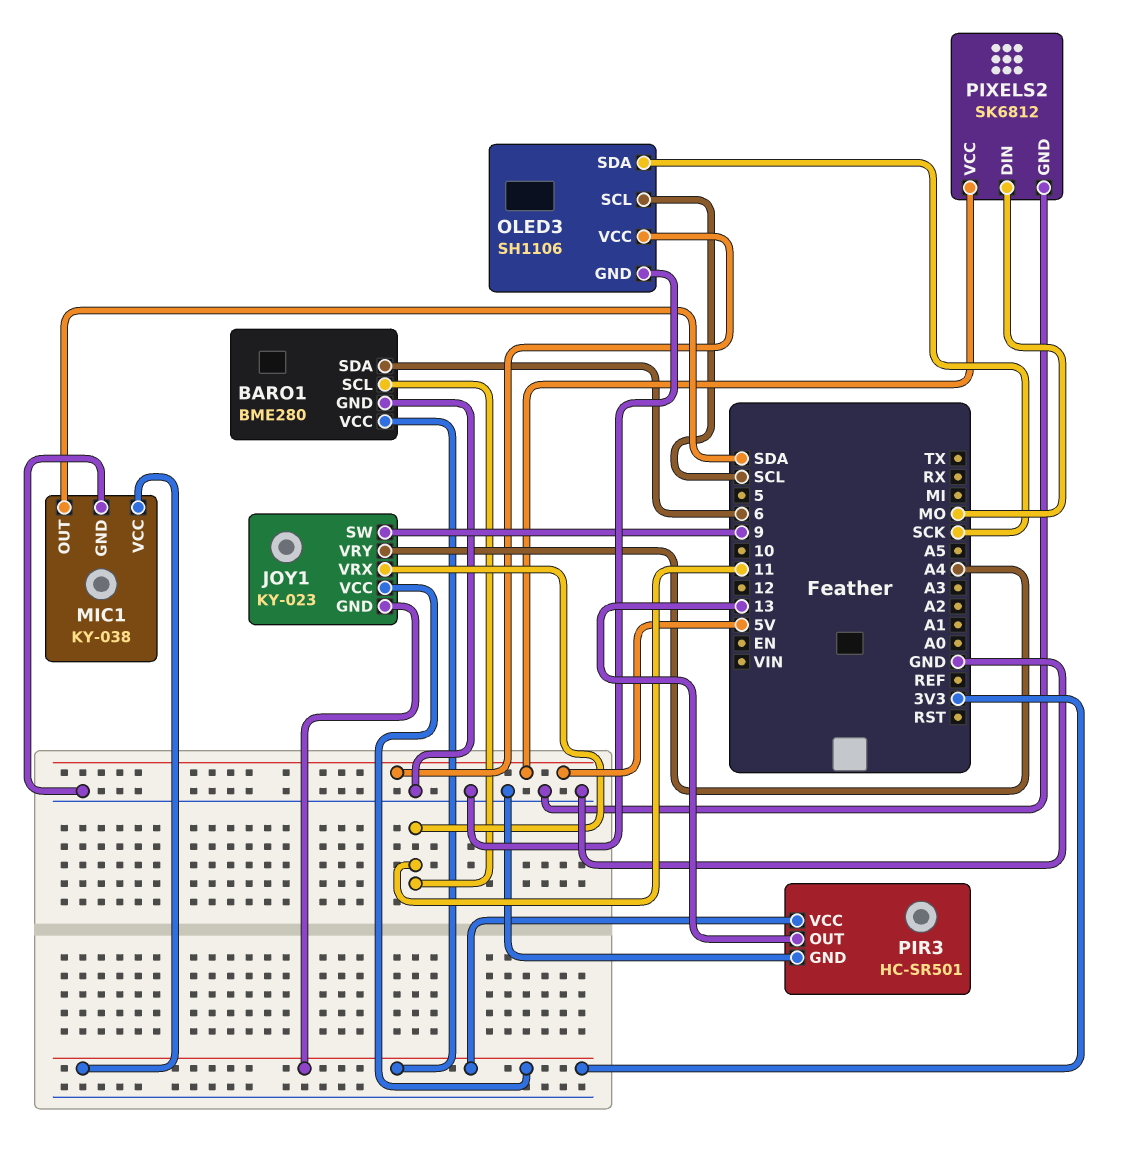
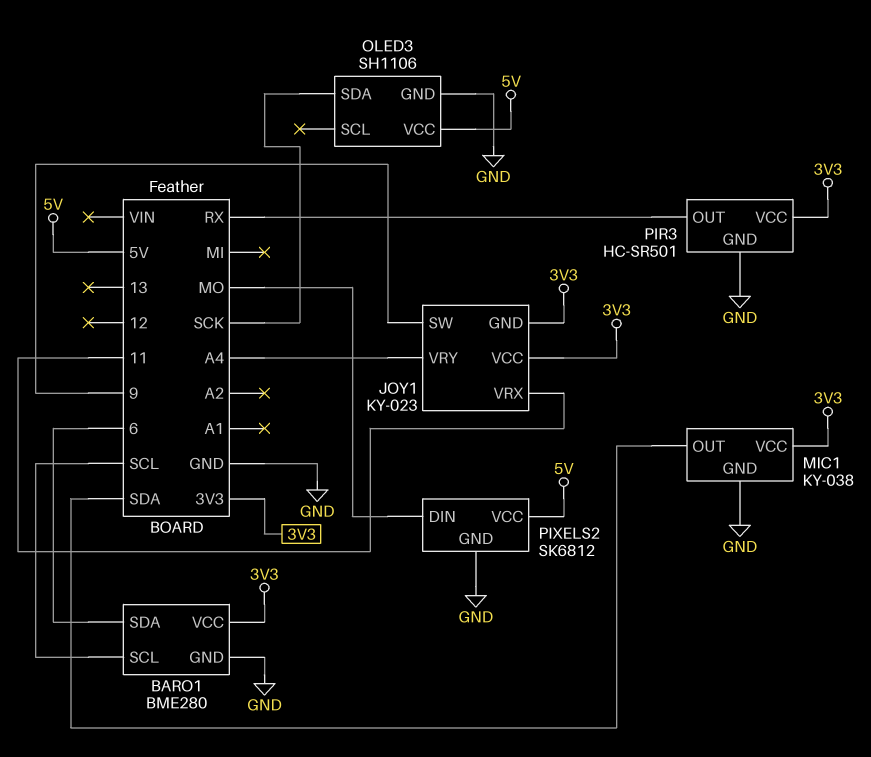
BARO1 pin SCL: 11 -> SCL
OLED3 pin SCL: SCL -> none
PIR3 pin OUT: 13 -> RX

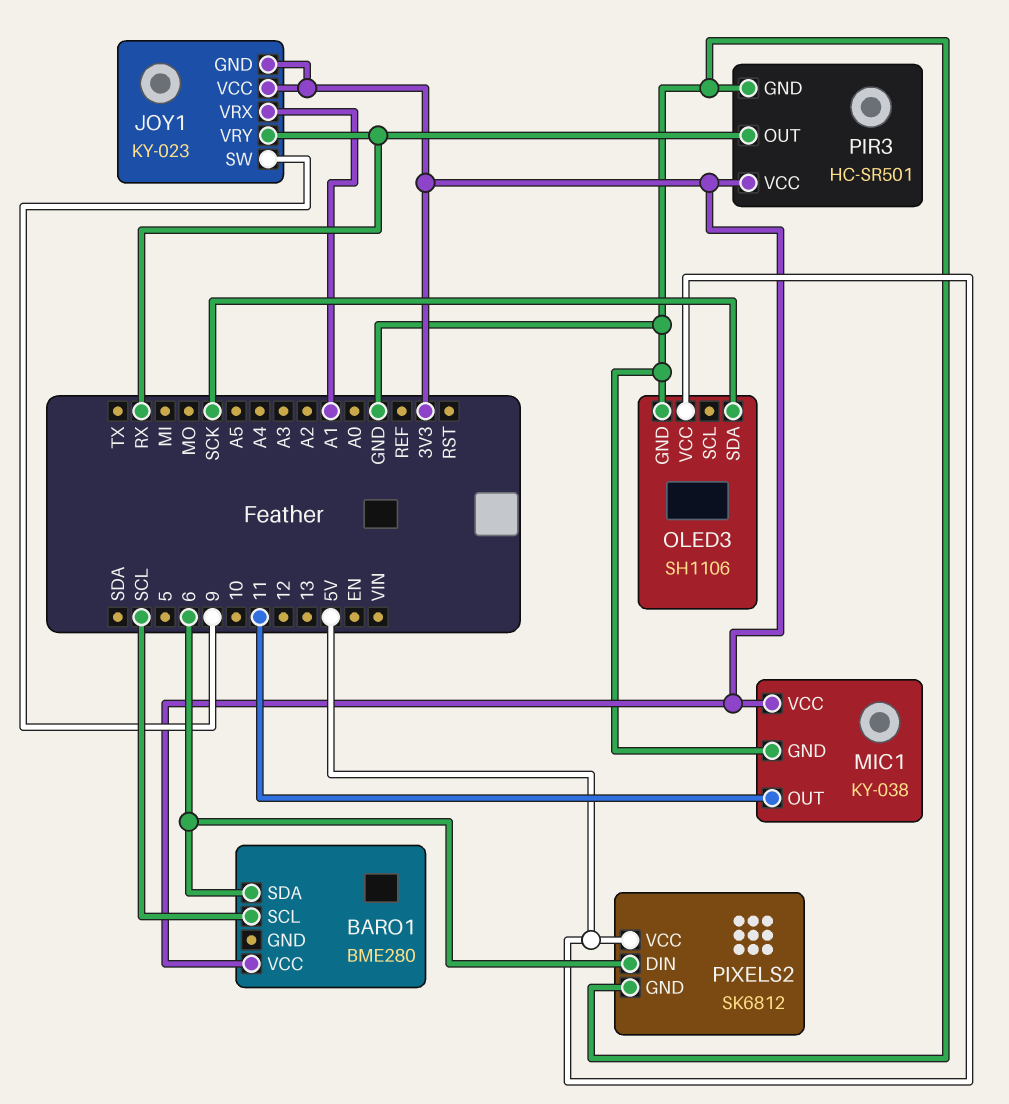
BARO1 pin GND: GND -> none
JOY1 pin VRX: 11 -> A1
JOY1 pin VRY: A4 -> RX
MIC1 pin OUT: SDA -> 11
PIXELS2 pin DIN: MO -> 6

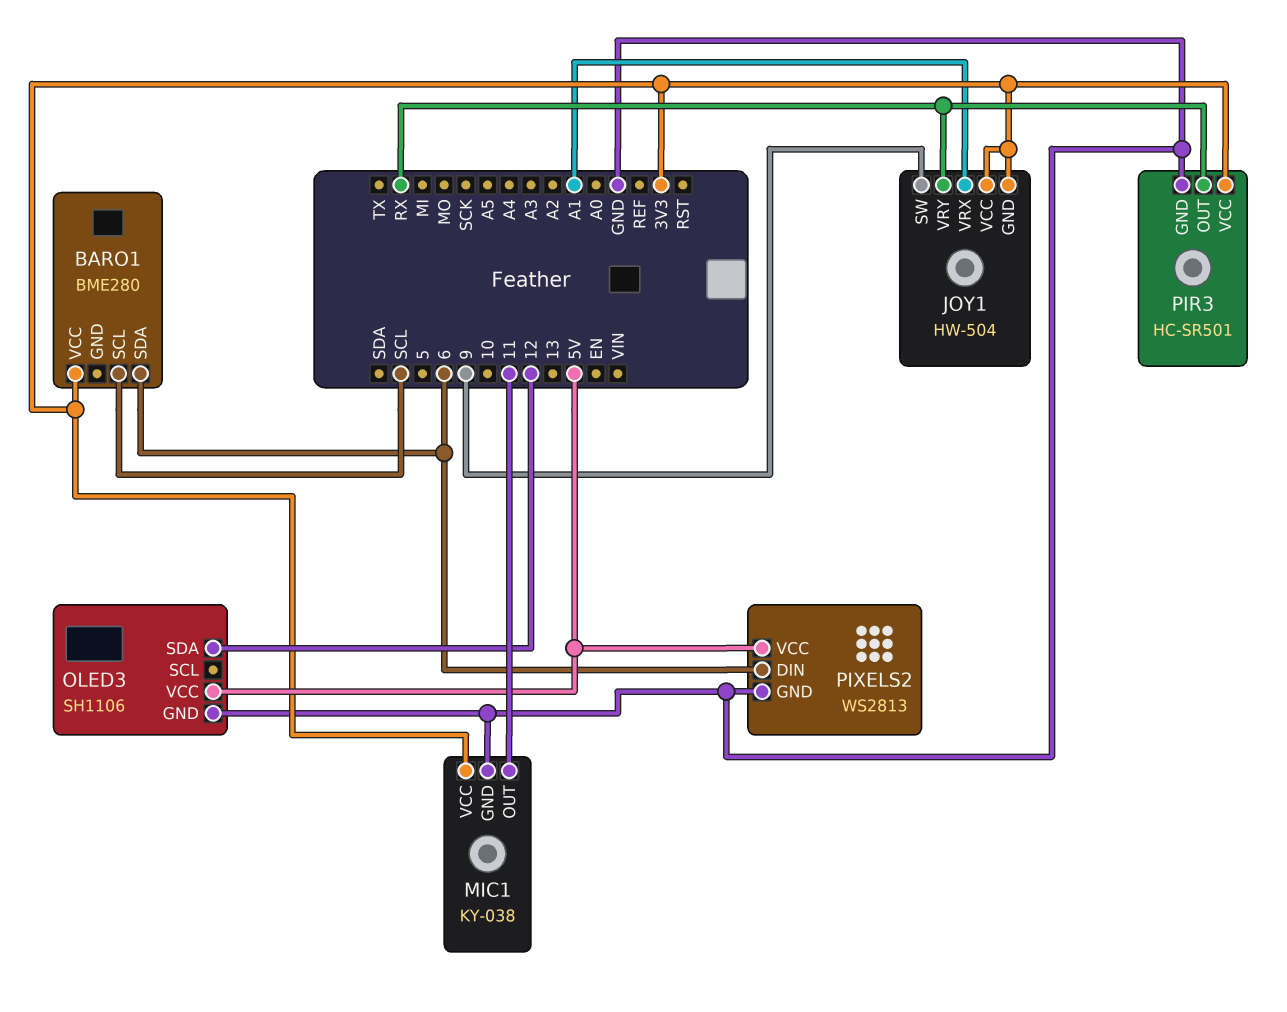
JOY1: KY-023 -> HW-504
OLED3 pin SDA: SCK -> 12
PIXELS2: SK6812 -> WS2813

